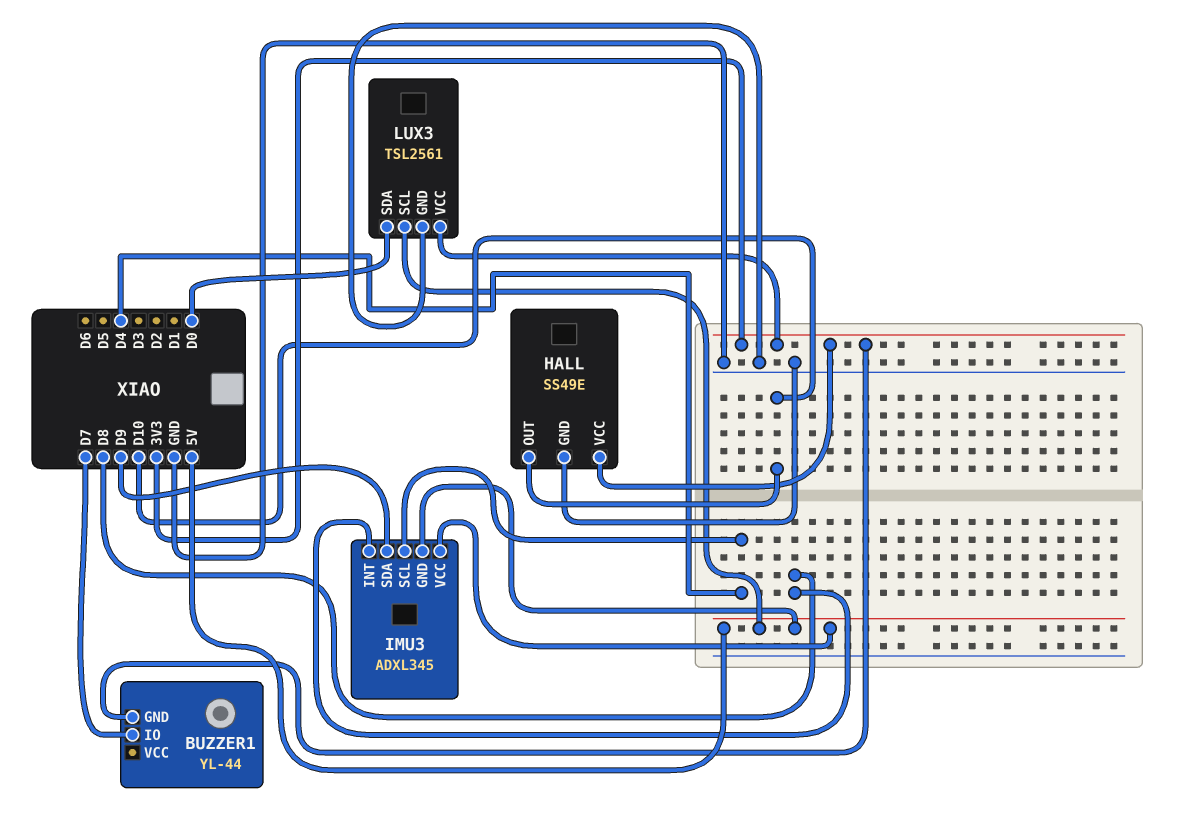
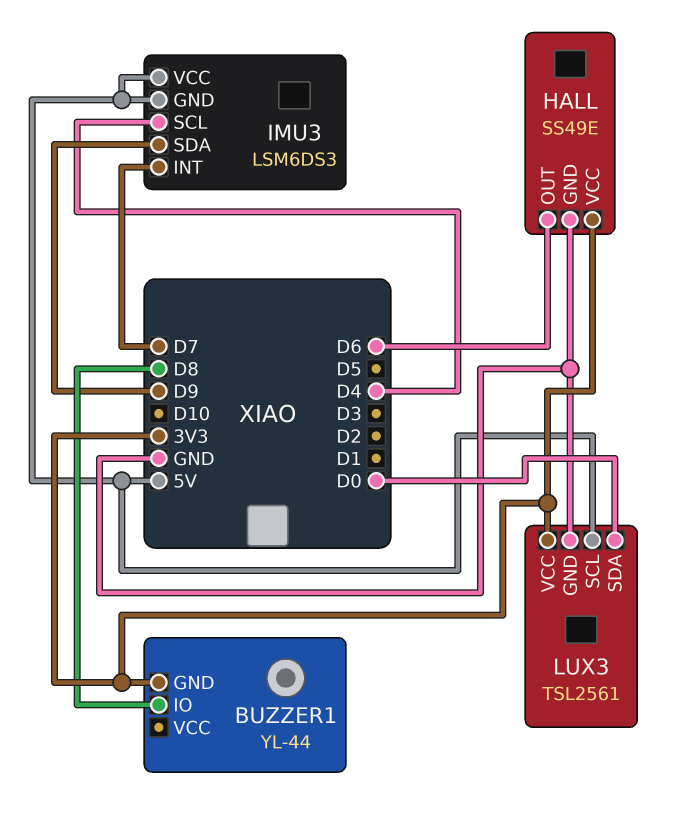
BUZZER1 pin IO: D7 -> D8
HALL pin OUT: D10 -> D6
IMU3: ADXL345 -> LSM6DS3
IMU3 pin INT: D8 -> D7

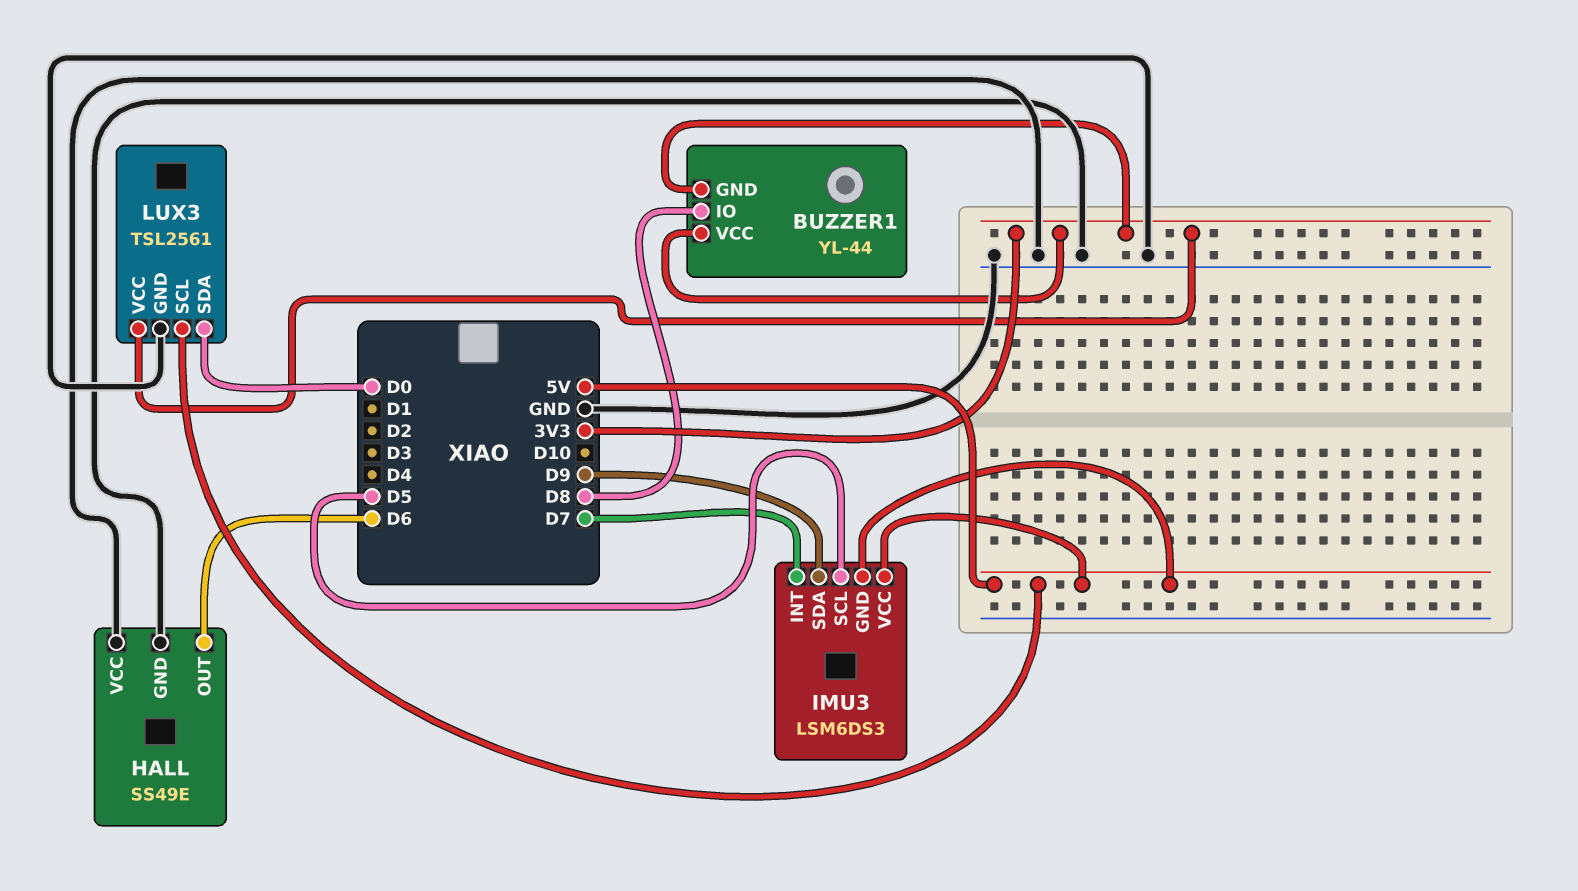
BUZZER1 pin VCC: none -> 3V3
HALL pin VCC: 3V3 -> GND
IMU3 pin SCL: D4 -> D5

